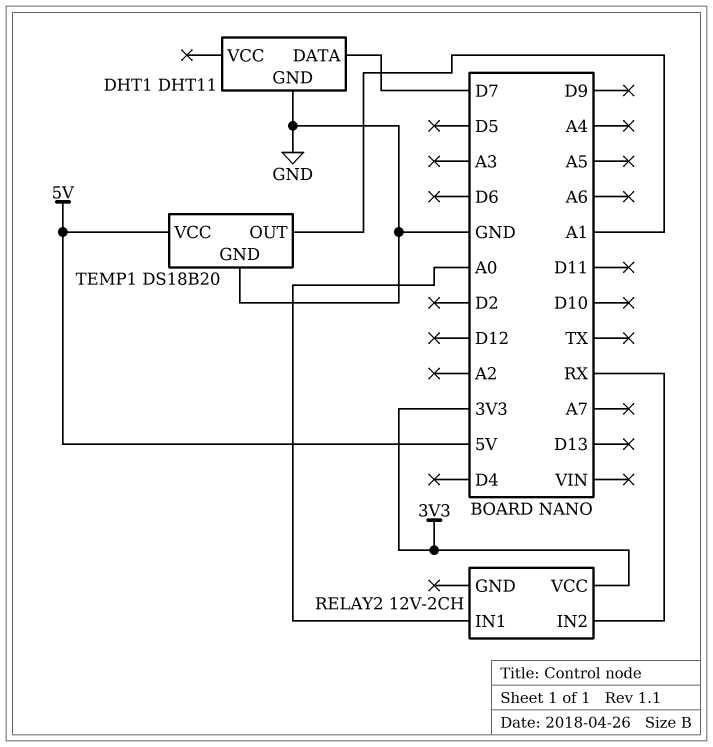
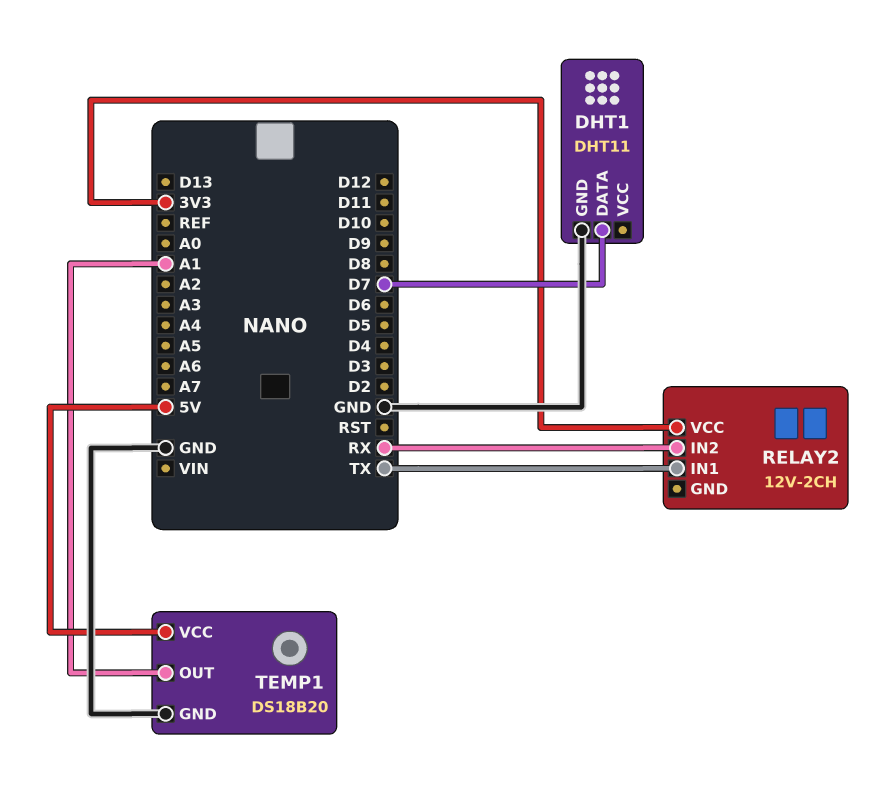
RELAY2 pin IN1: A0 -> TX

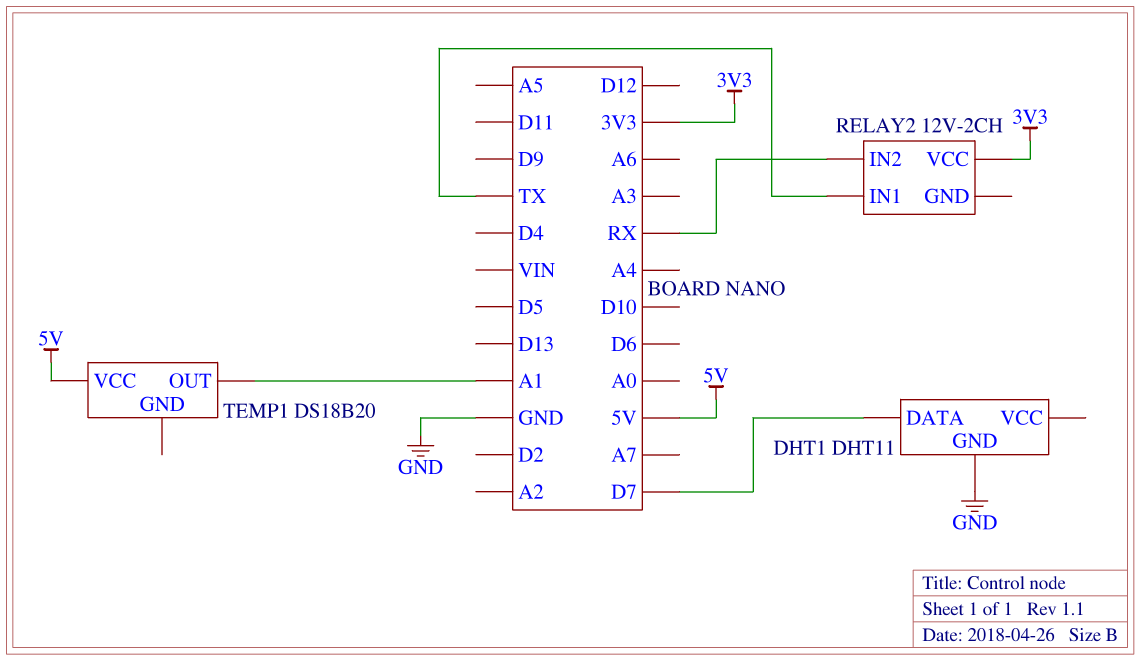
TEMP1 pin GND: GND -> none

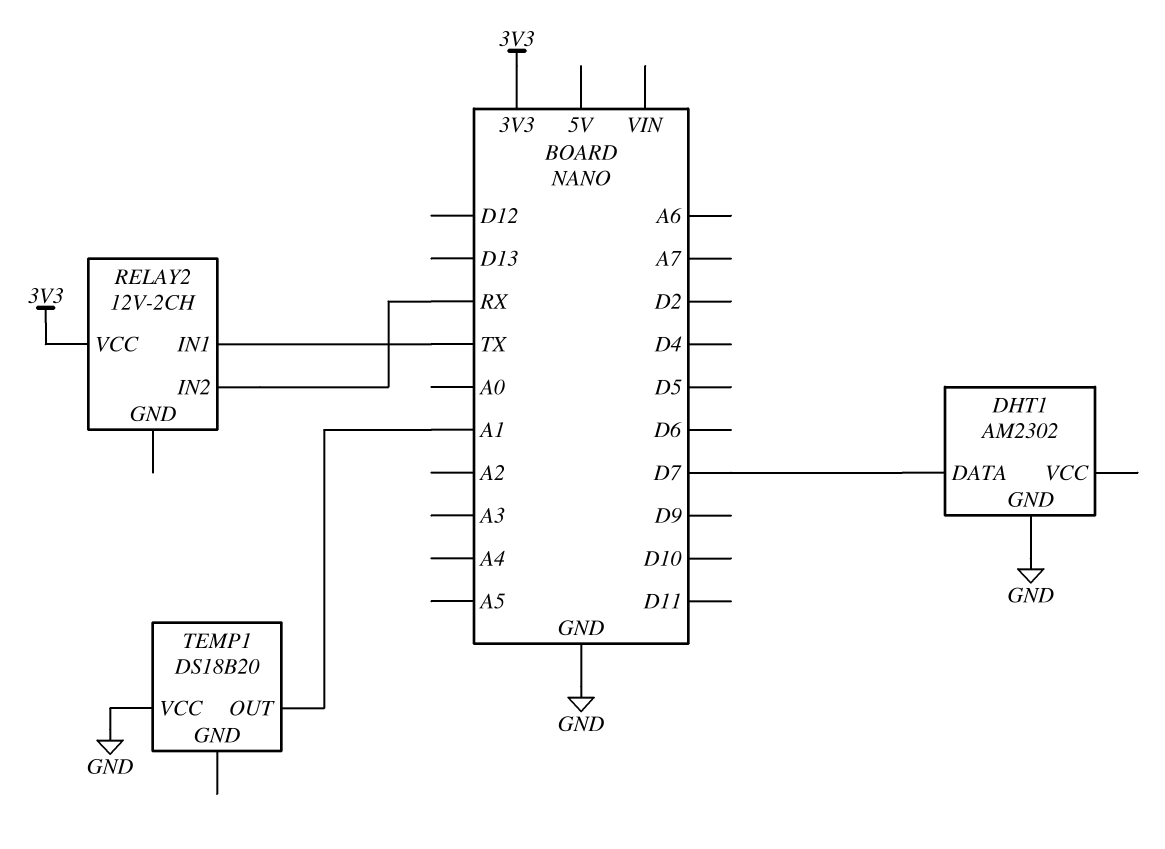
DHT1: DHT11 -> AM2302
TEMP1 pin VCC: 5V -> GND

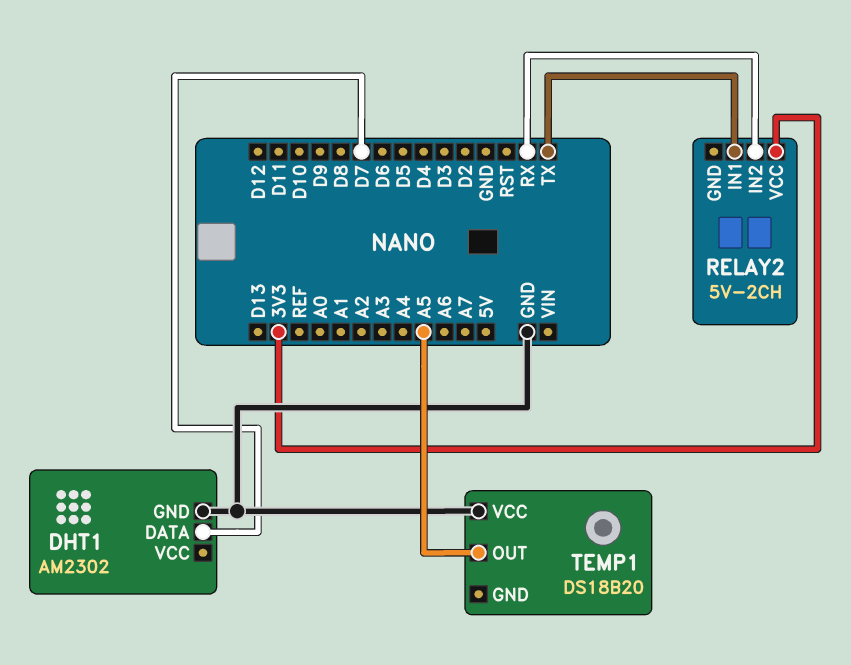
RELAY2: 12V-2CH -> 5V-2CH
TEMP1 pin OUT: A1 -> A5

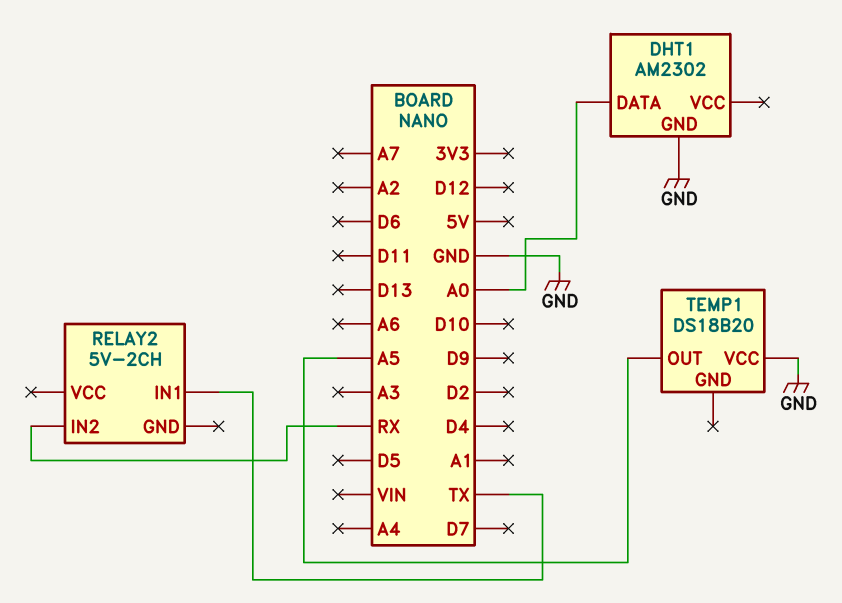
DHT1 pin DATA: D7 -> A0
RELAY2 pin VCC: 3V3 -> none

